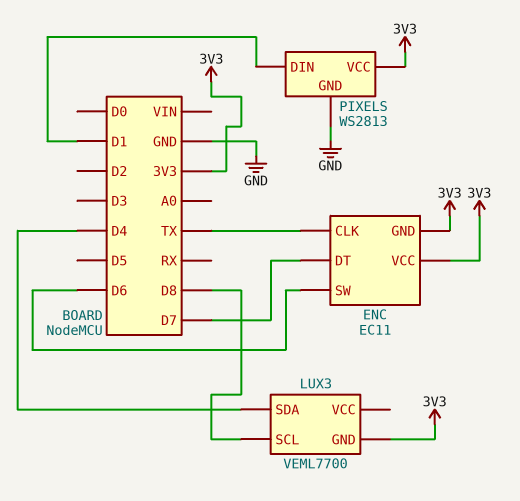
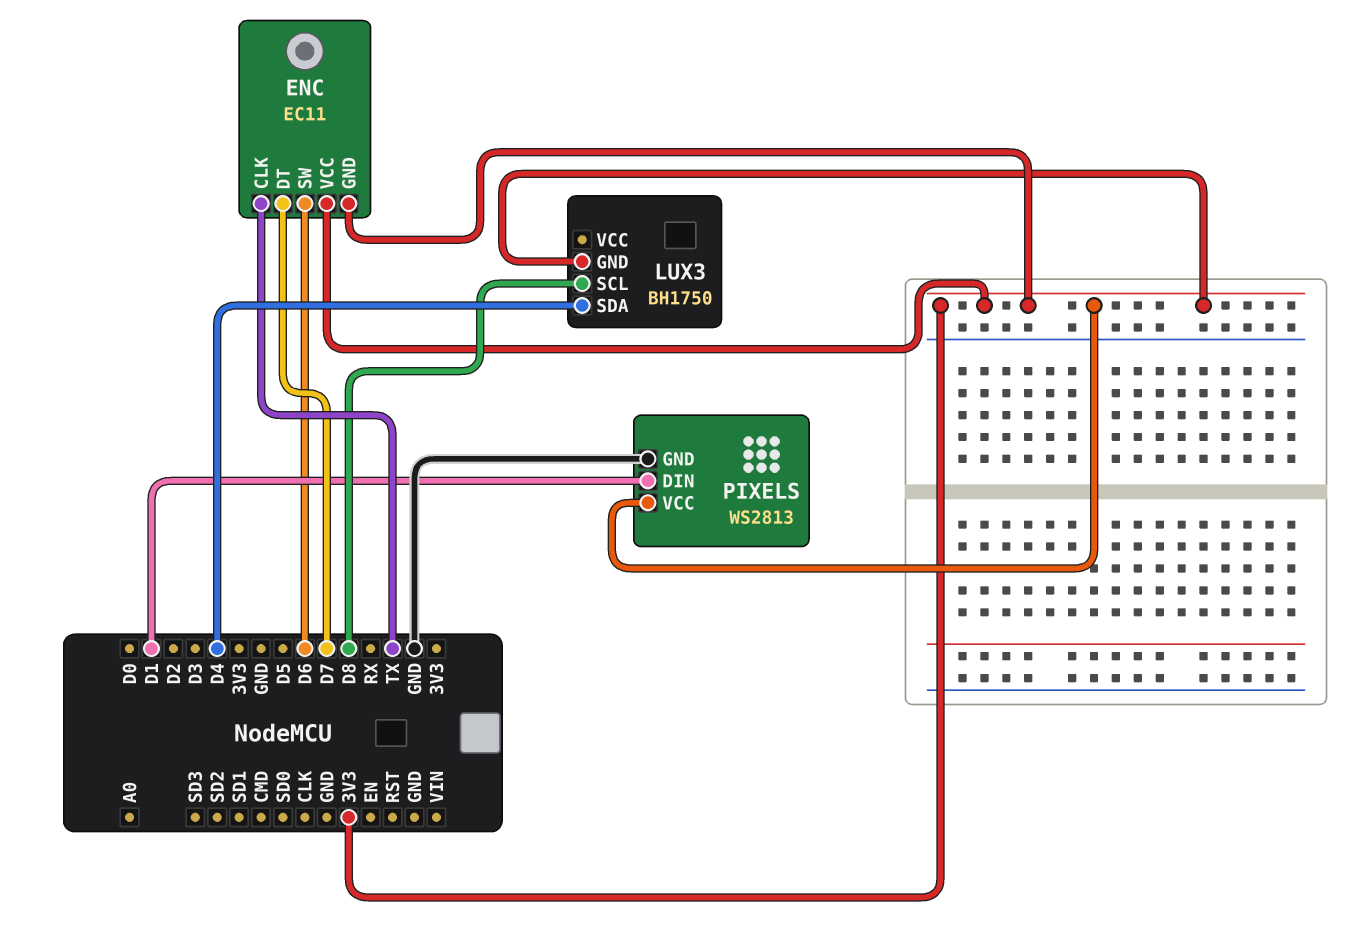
LUX3: VEML7700 -> BH1750

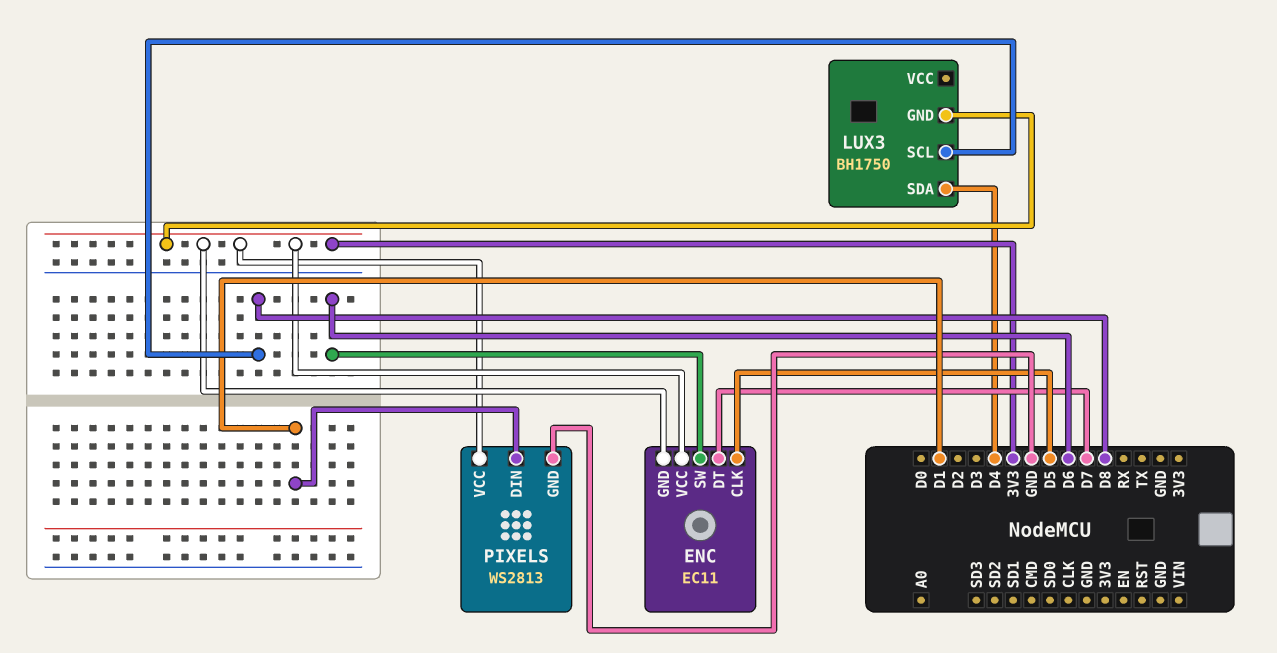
ENC pin CLK: TX -> D5

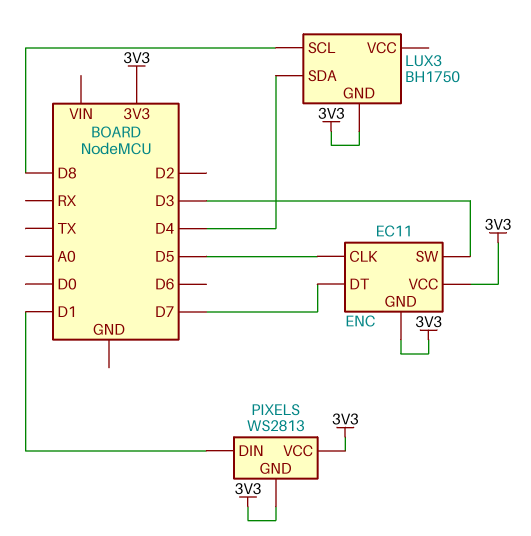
ENC pin SW: D6 -> D3
PIXELS pin GND: GND -> 3V3

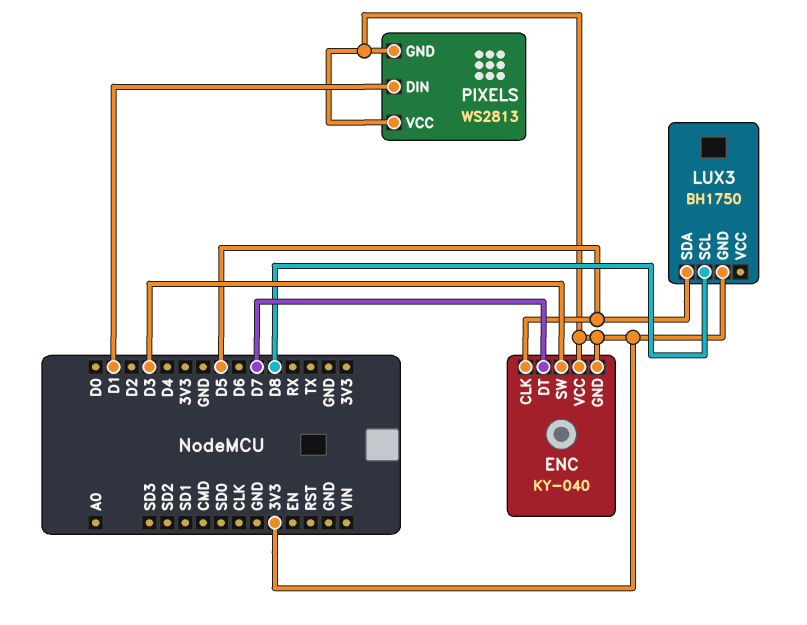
ENC: EC11 -> KY-040
LUX3 pin SDA: D4 -> D5

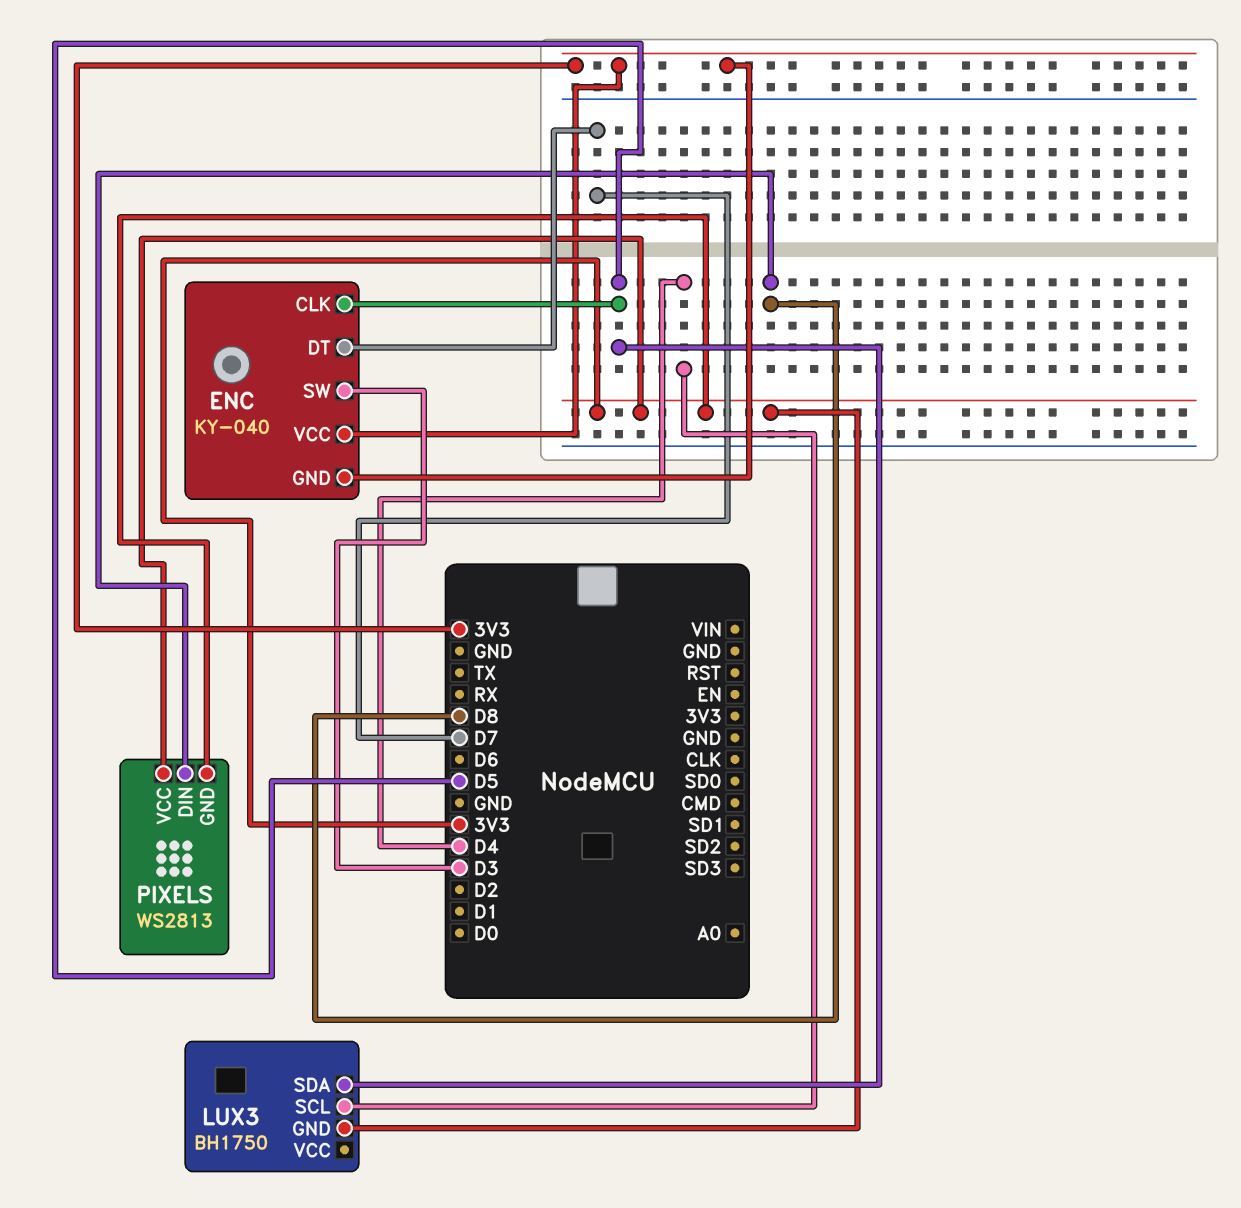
LUX3 pin SCL: D8 -> D4
PIXELS pin DIN: D1 -> D8

